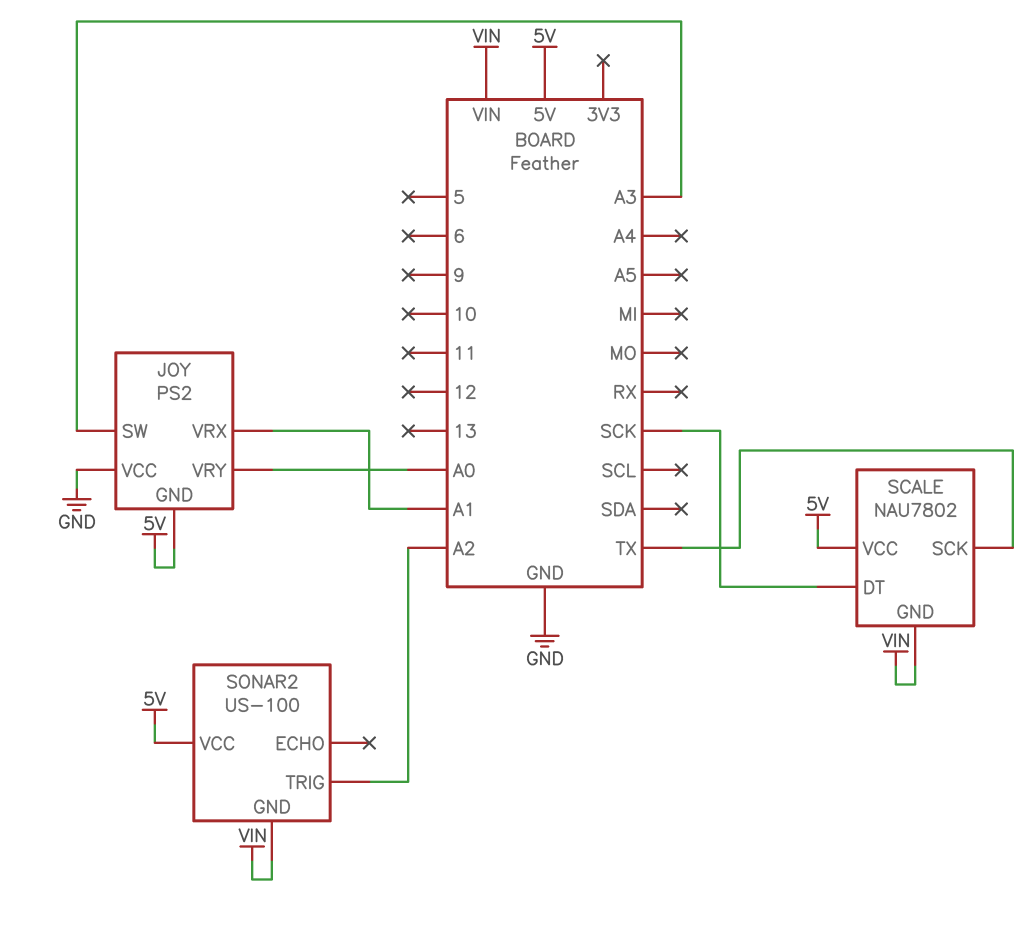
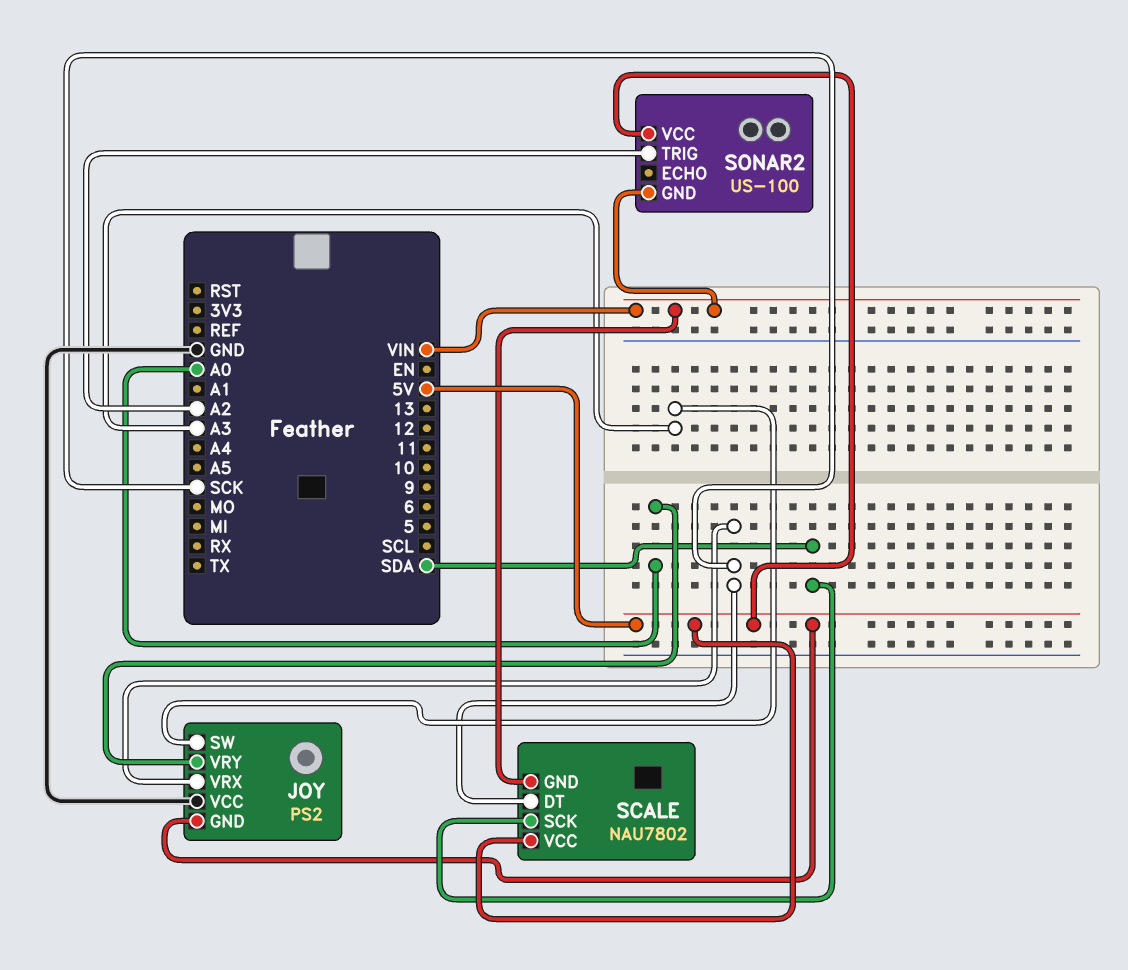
JOY pin VRX: A1 -> SCK
SCALE pin SCK: TX -> SDA

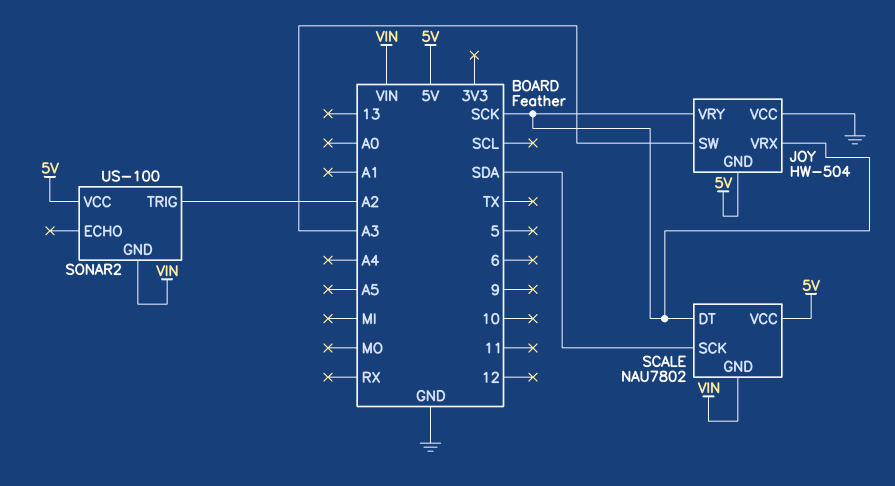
JOY: PS2 -> HW-504
JOY pin VRY: A0 -> SCK

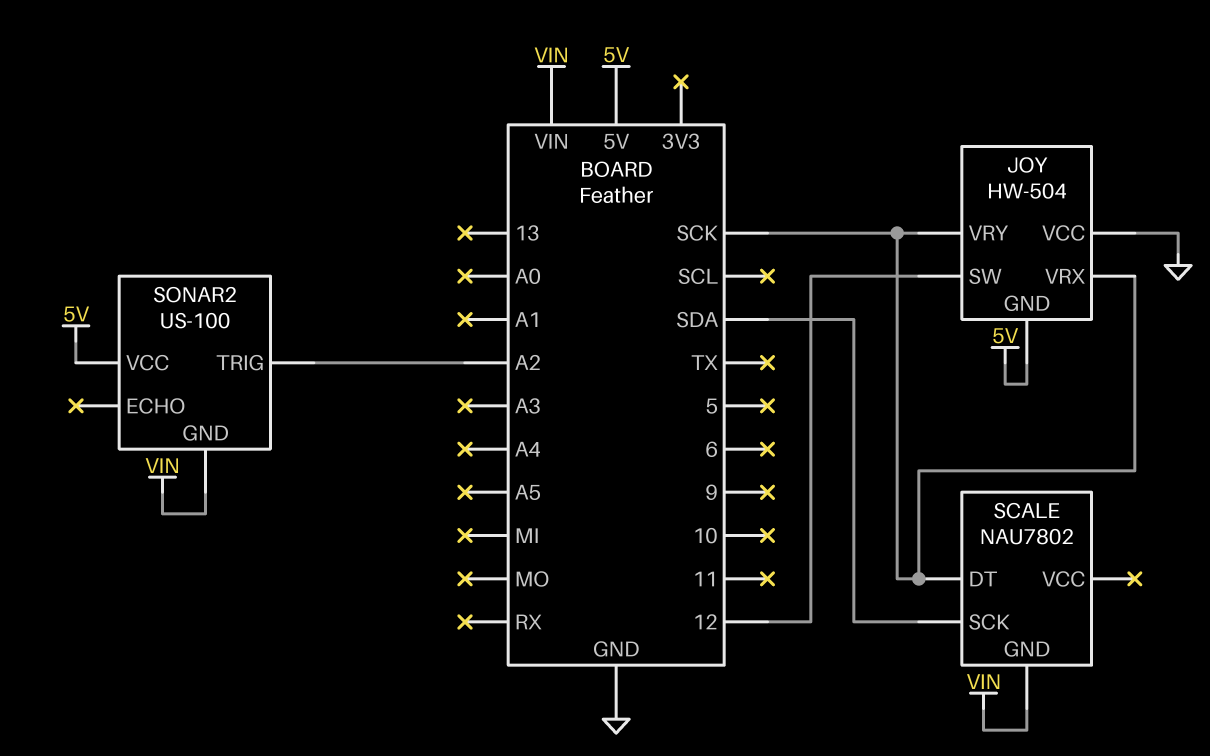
JOY pin SW: A3 -> 12
SCALE pin VCC: 5V -> none

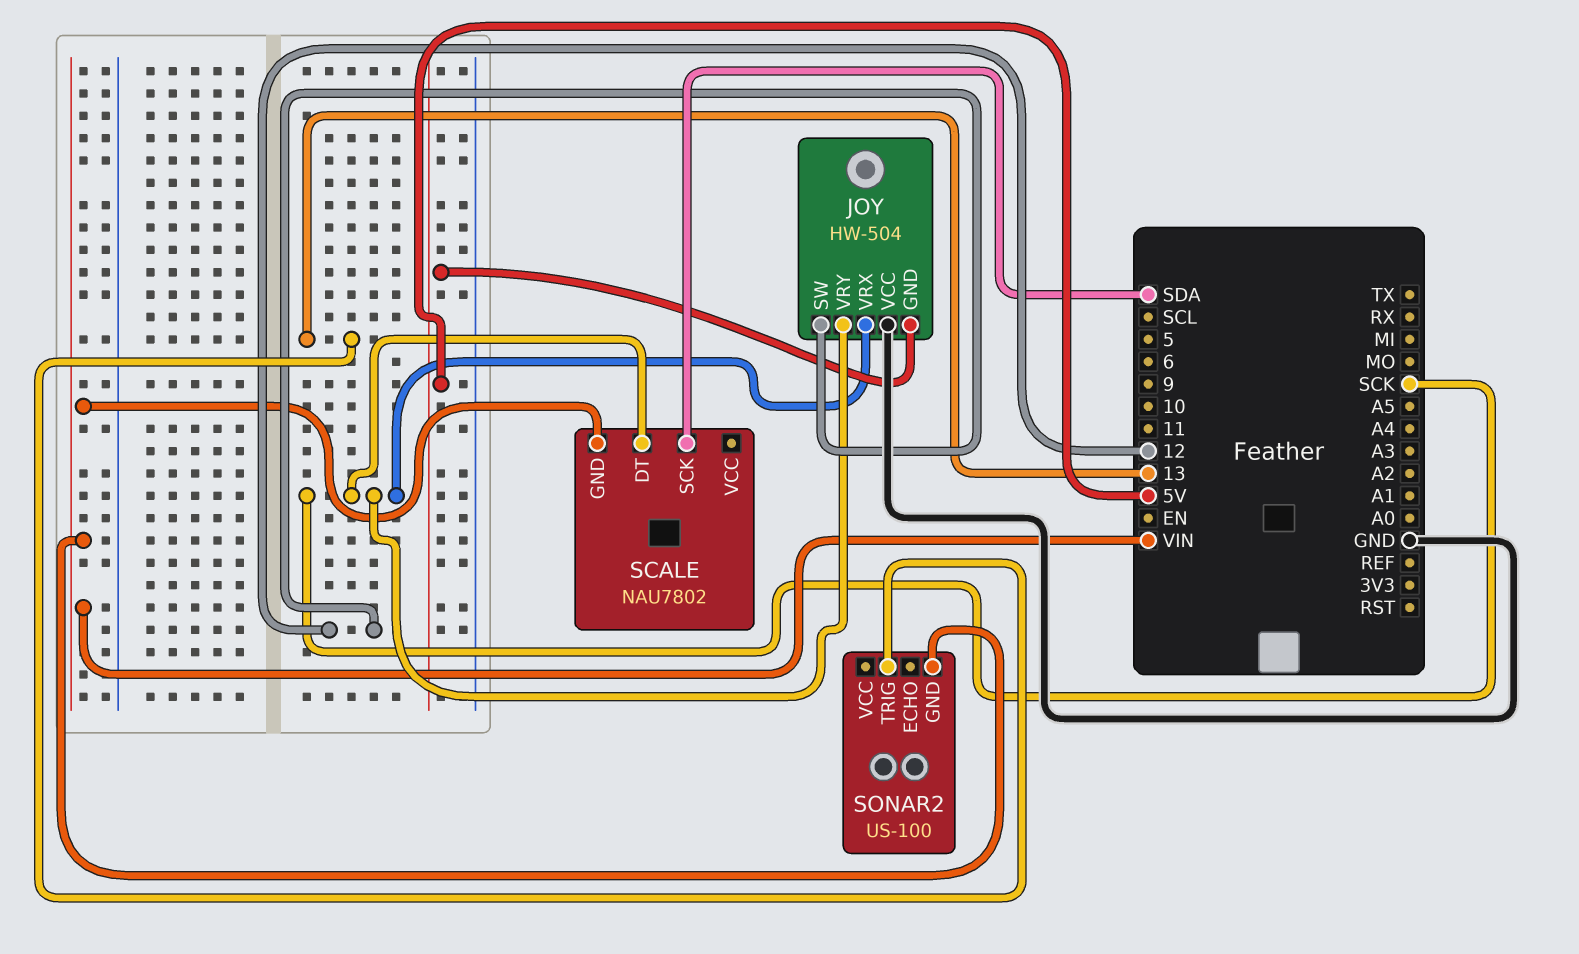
SONAR2 pin TRIG: A2 -> 13
SONAR2 pin VCC: 5V -> none

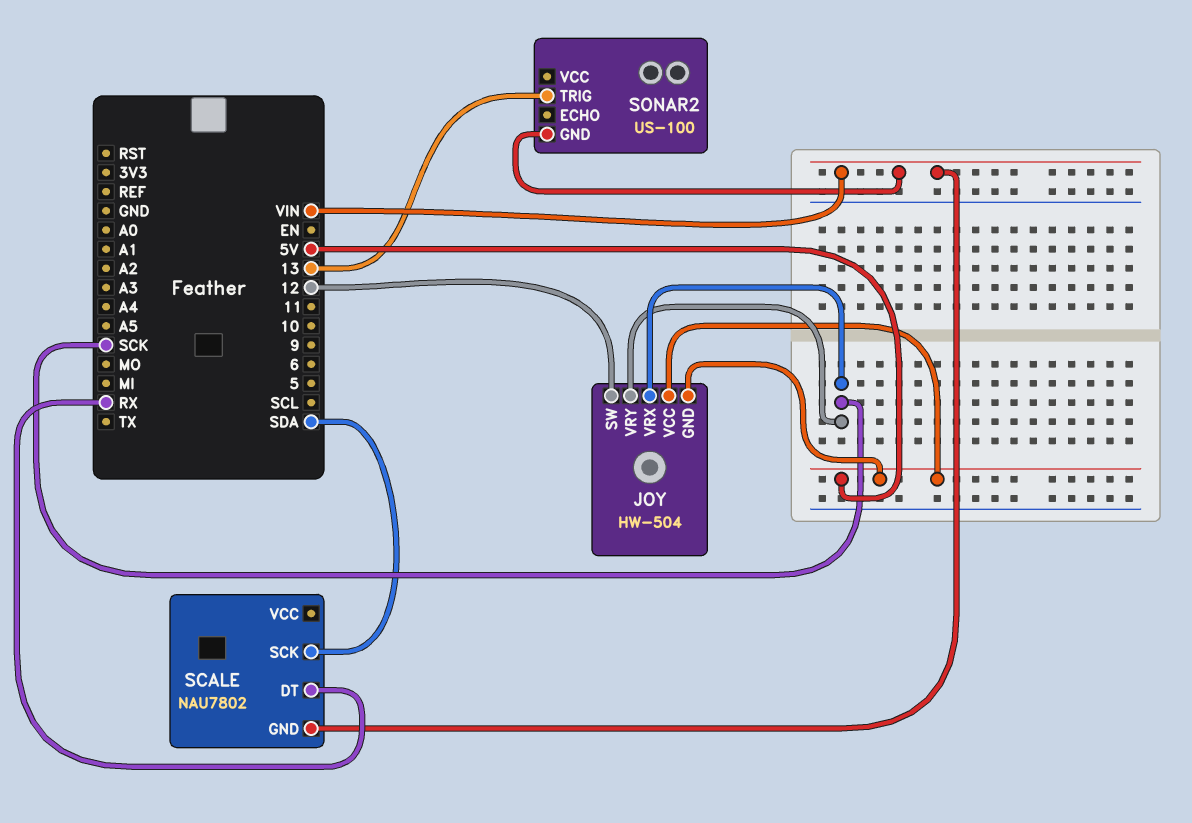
JOY pin VCC: GND -> 5V
SCALE pin DT: SCK -> RX

